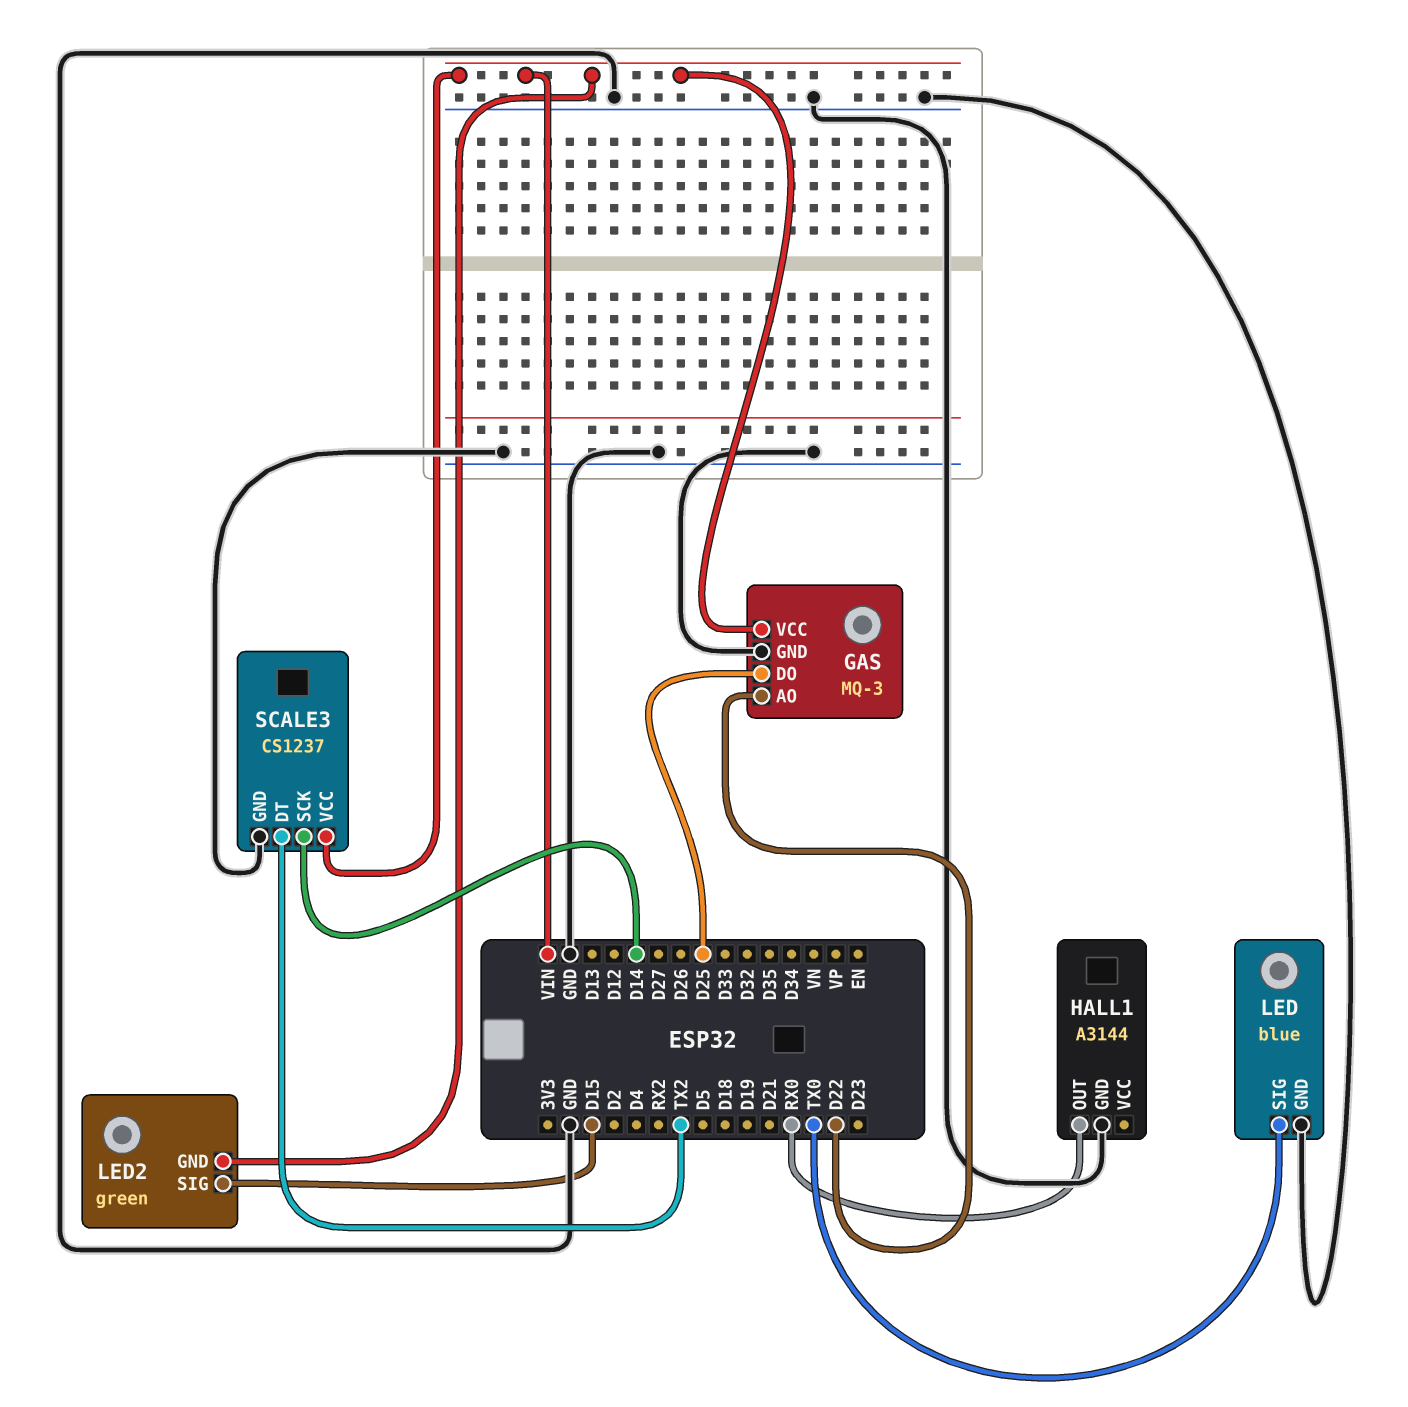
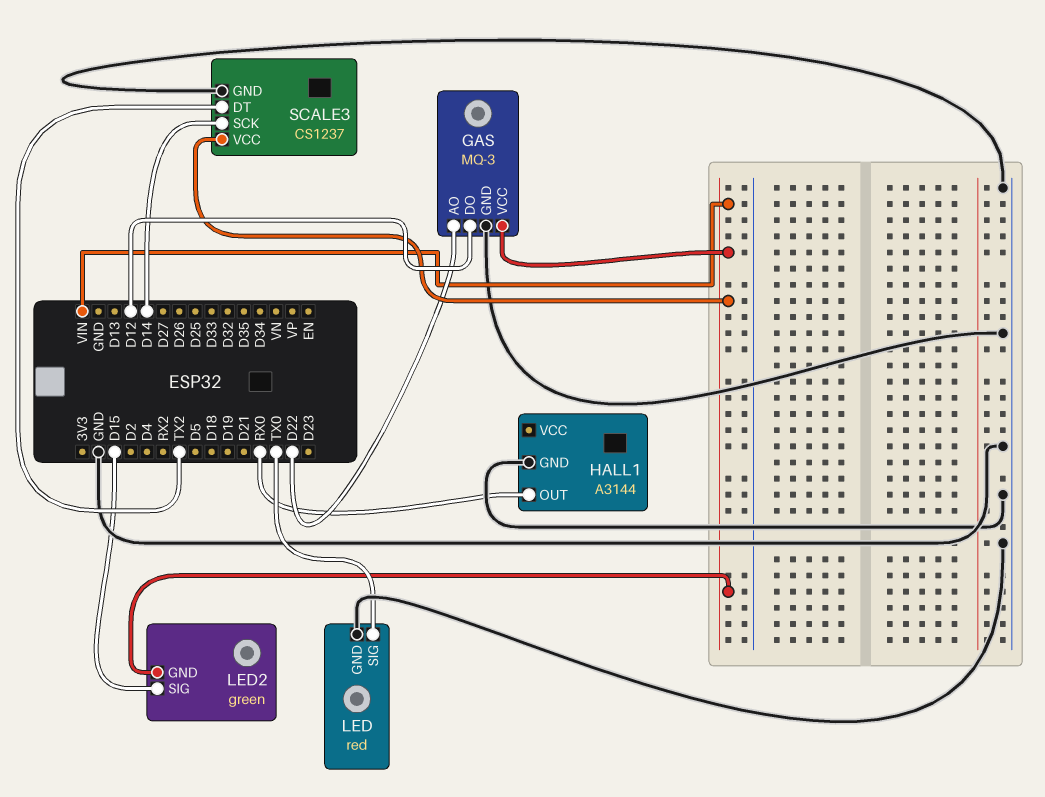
GAS pin DO: D25 -> D12
LED: blue -> red

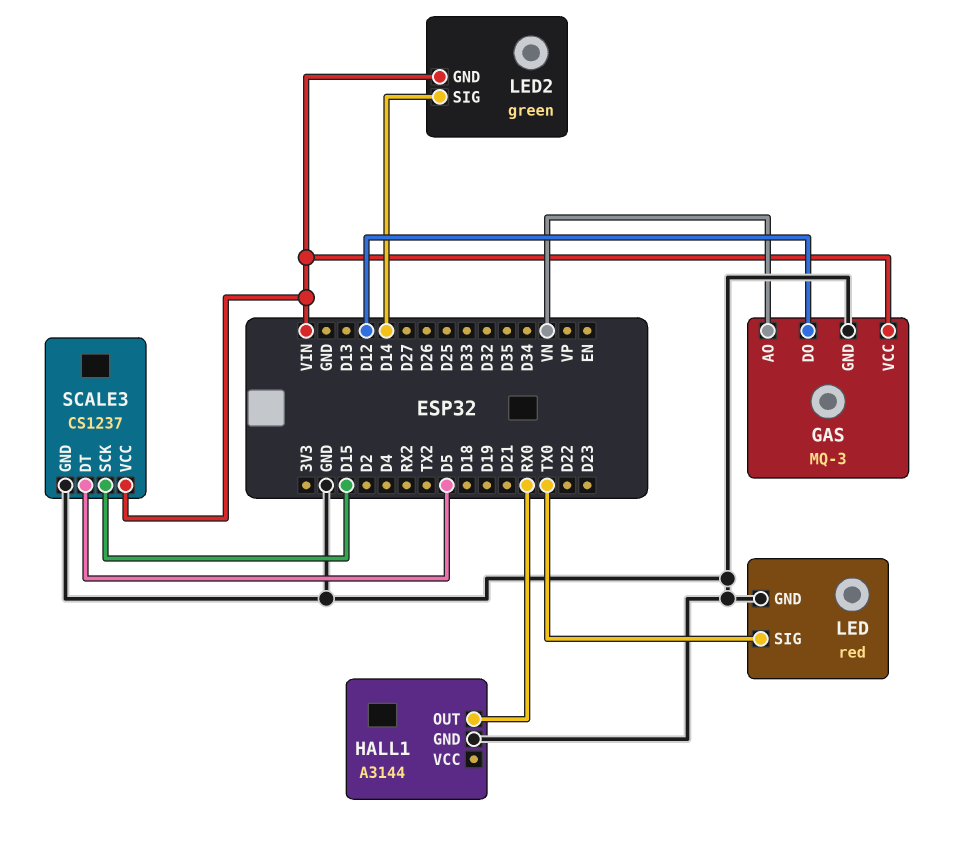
GAS pin AO: D22 -> VN
LED2 pin SIG: D15 -> D14
SCALE3 pin DT: TX2 -> D5
SCALE3 pin SCK: D14 -> D15

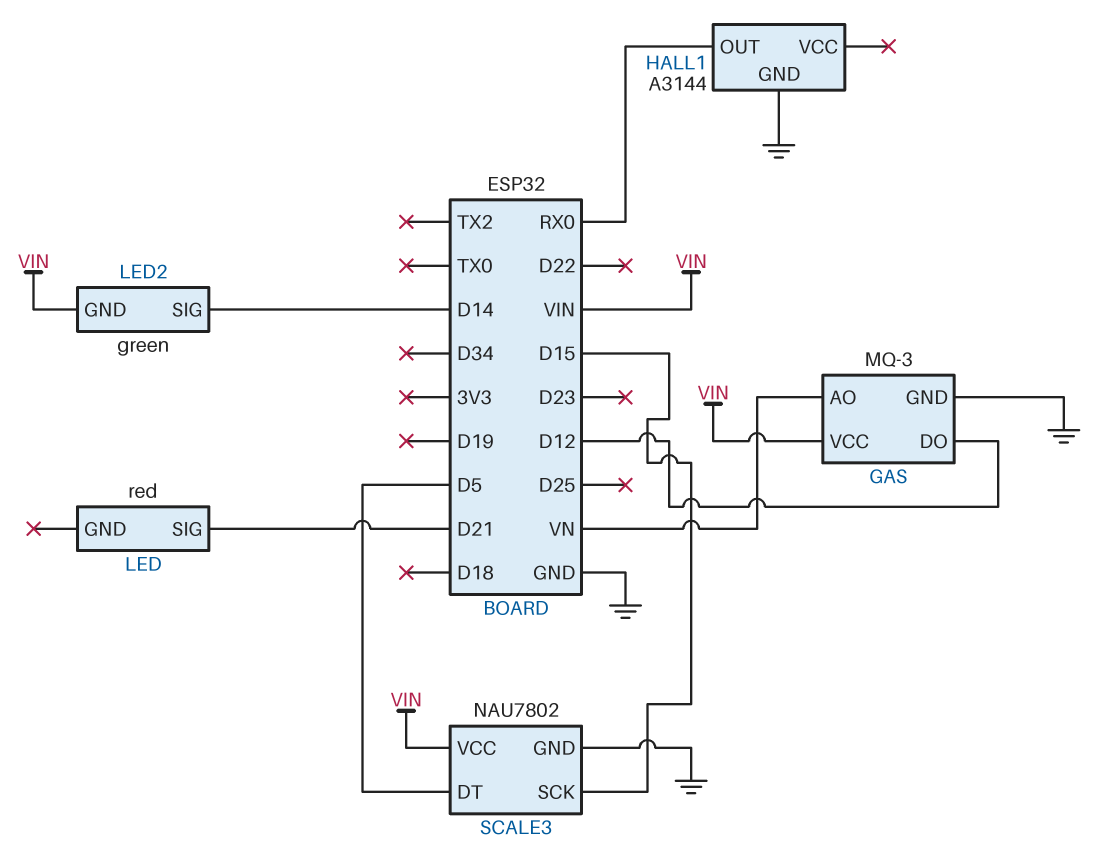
LED pin GND: GND -> none
LED pin SIG: TX0 -> D21
SCALE3: CS1237 -> NAU7802

